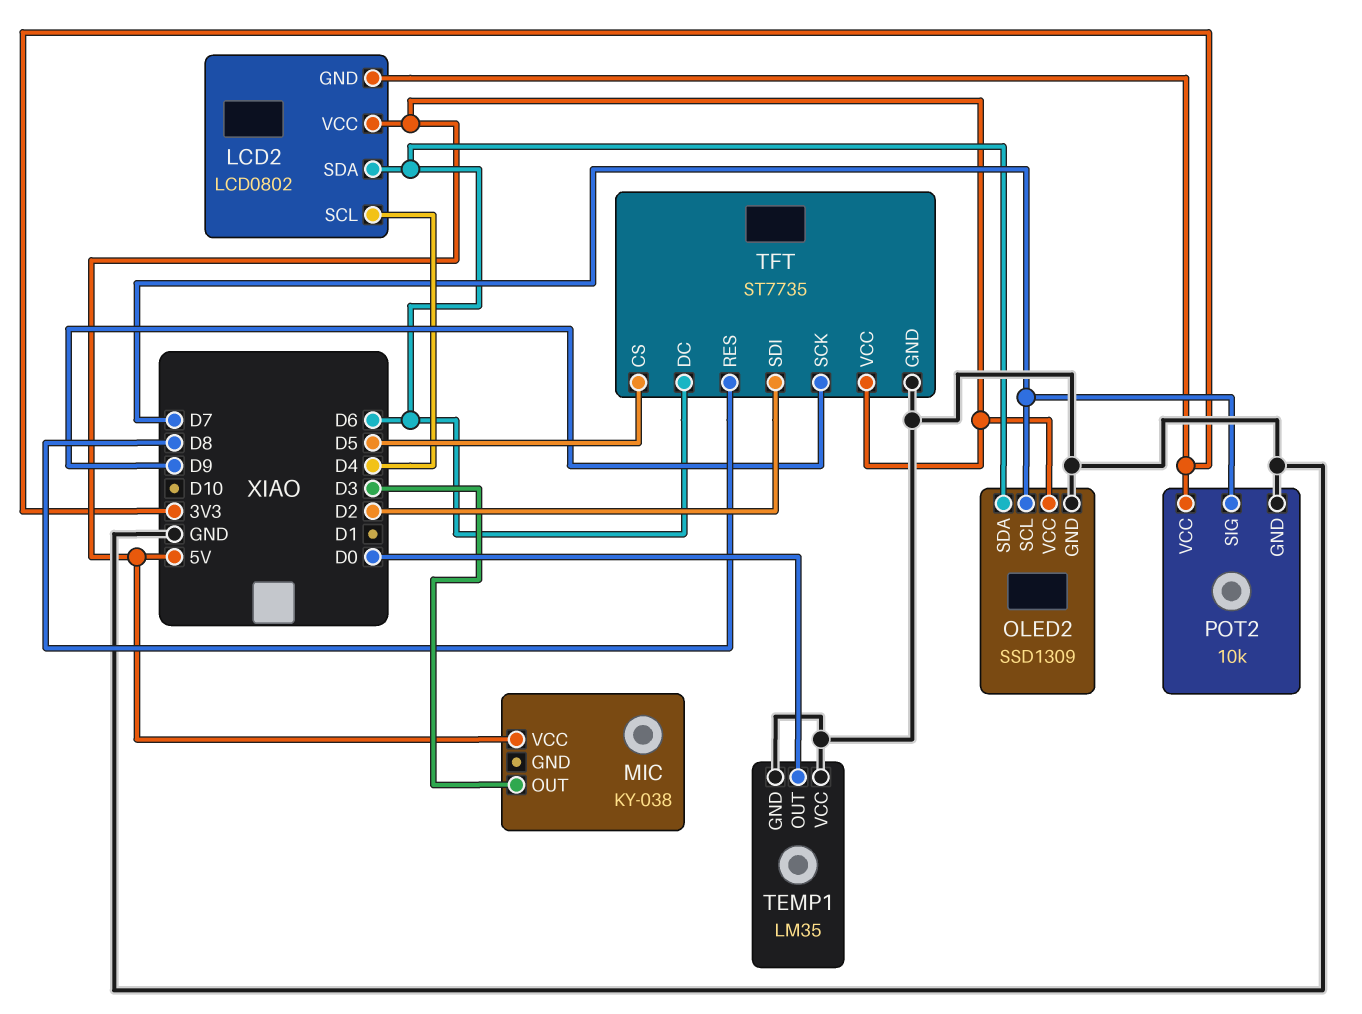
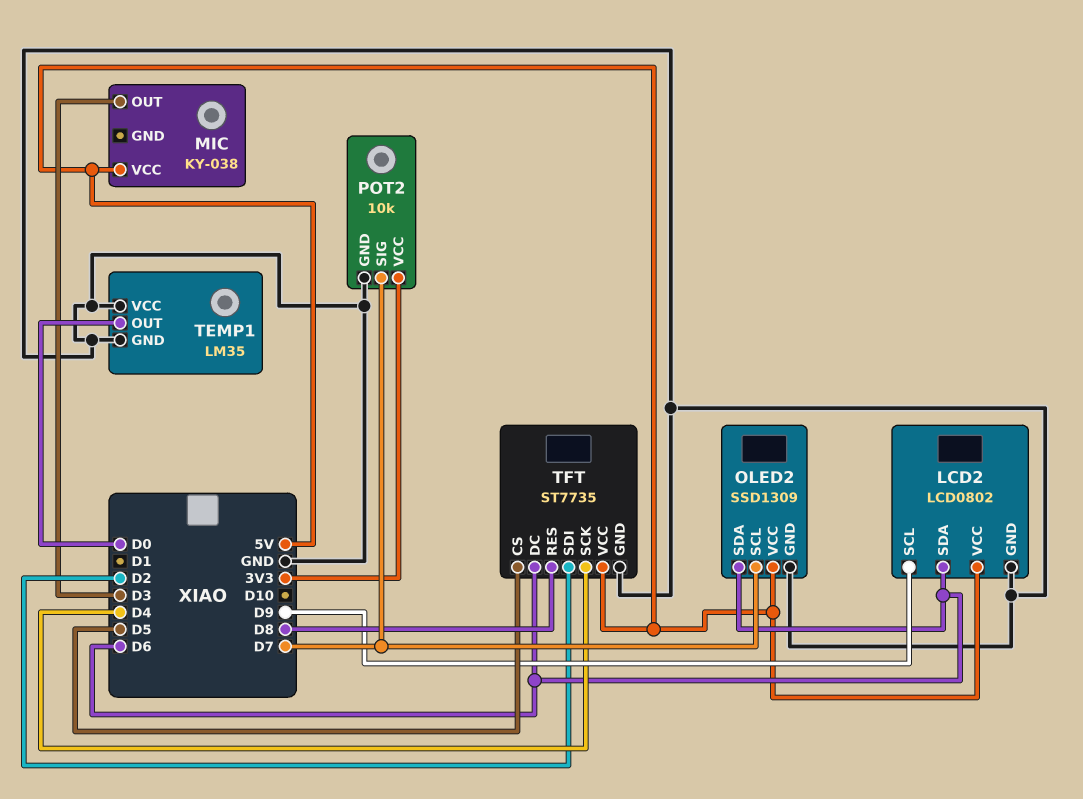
LCD2 pin GND: 3V3 -> GND
LCD2 pin SCL: D4 -> D9
TFT pin SCK: D9 -> D4

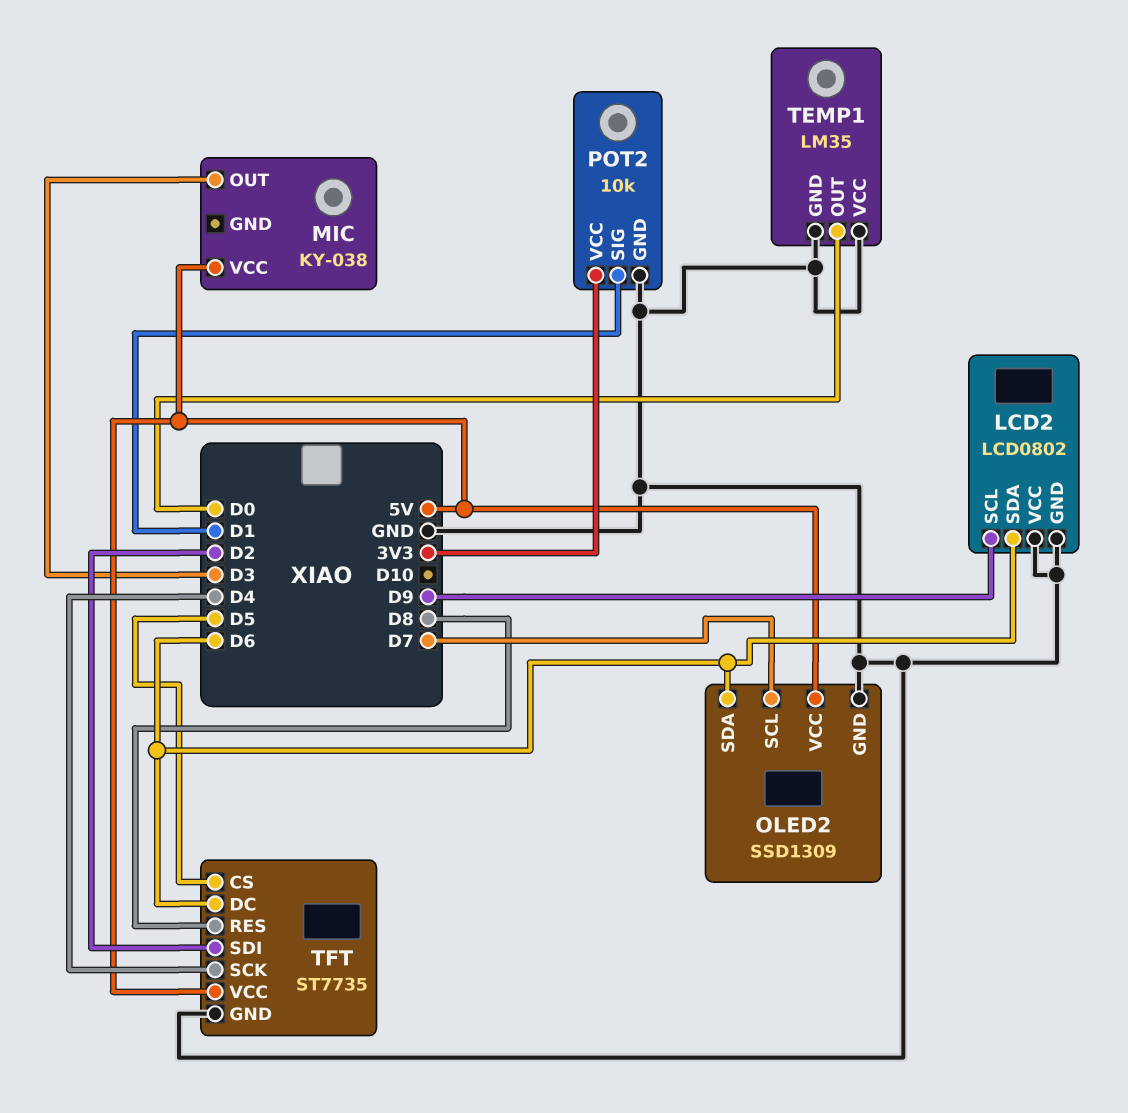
LCD2 pin VCC: 5V -> GND
POT2 pin SIG: D7 -> D1

